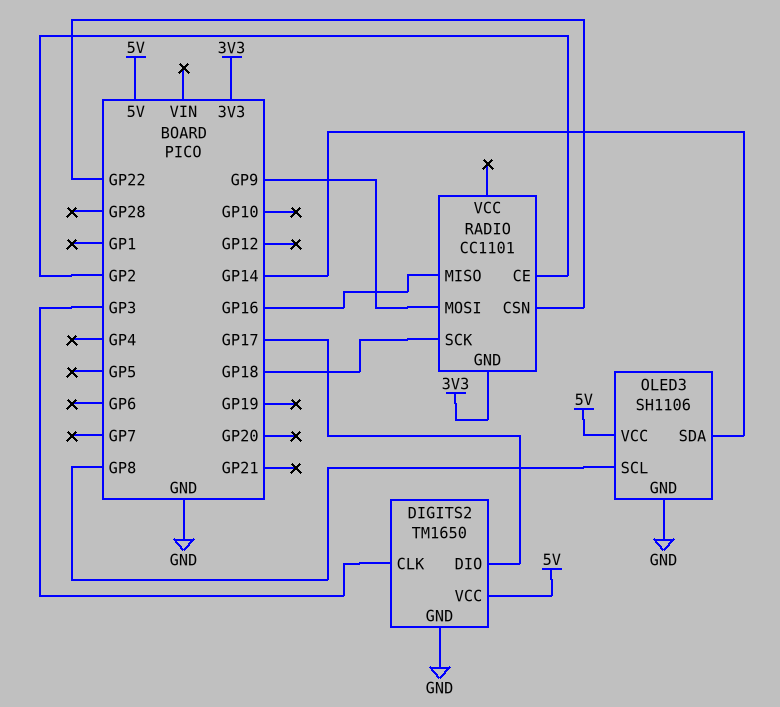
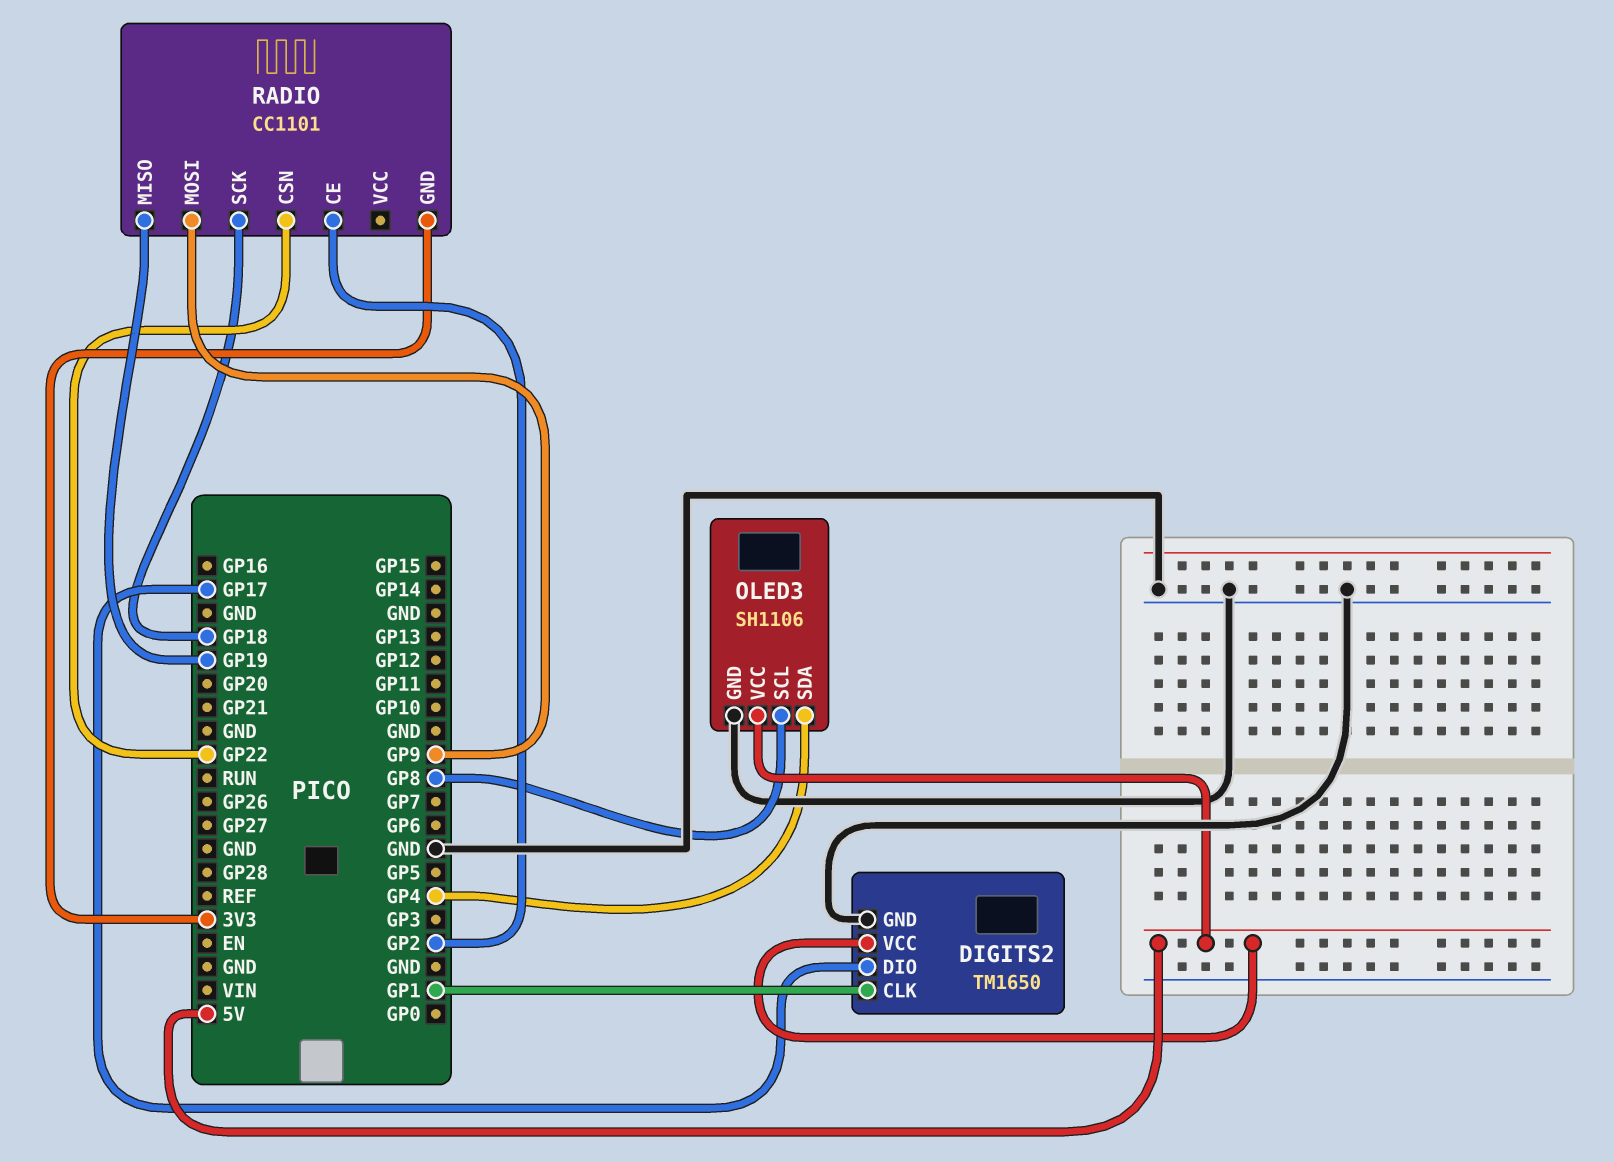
DIGITS2 pin CLK: GP3 -> GP1
OLED3 pin SDA: GP14 -> GP4
RADIO pin MISO: GP16 -> GP19

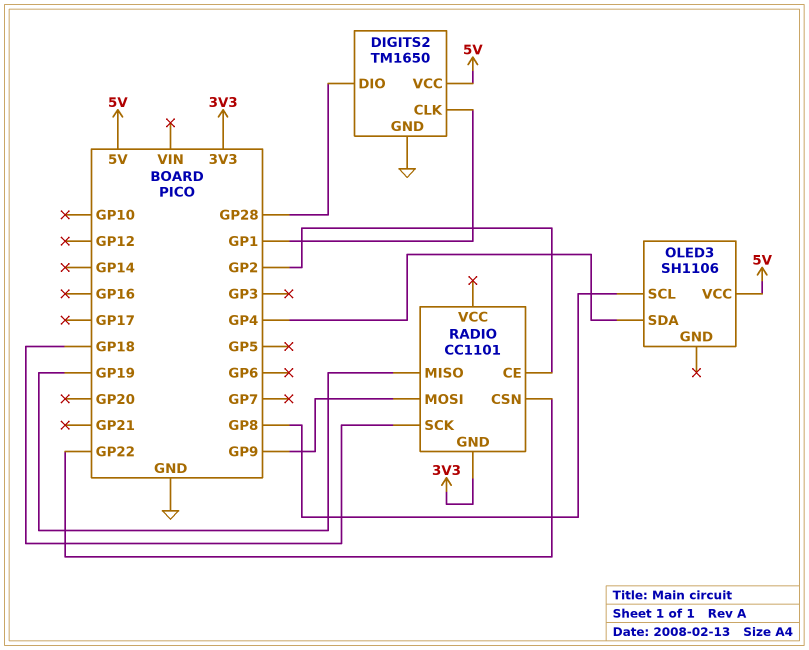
DIGITS2 pin DIO: GP17 -> GP28
OLED3 pin GND: GND -> none

